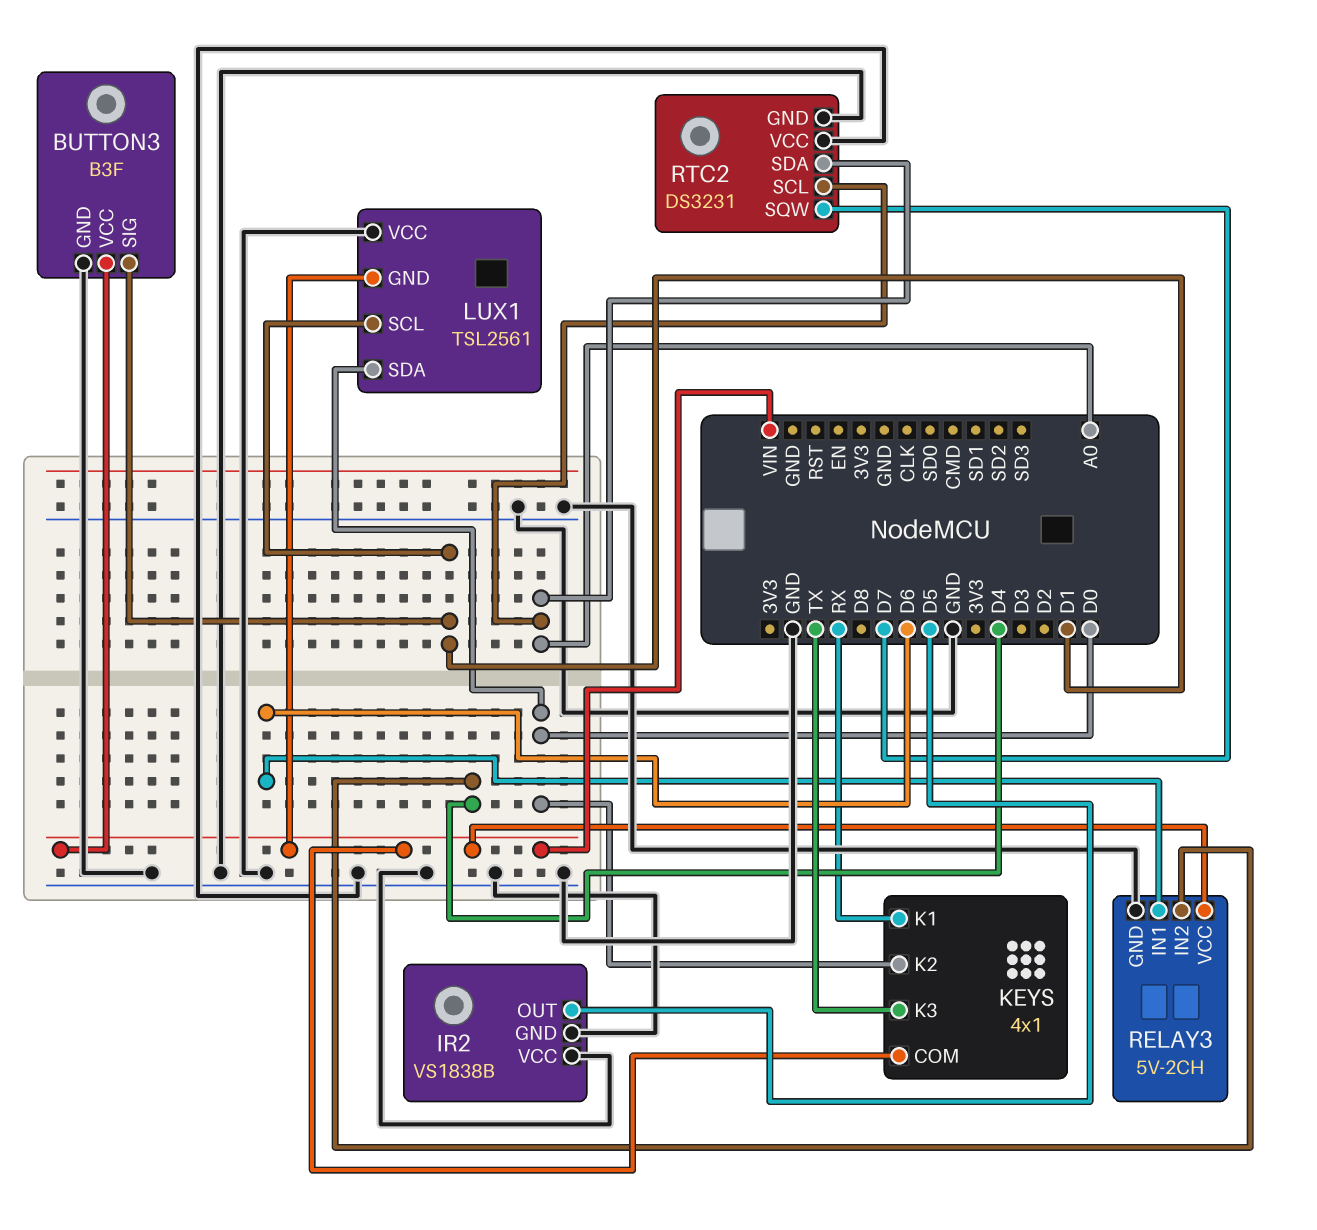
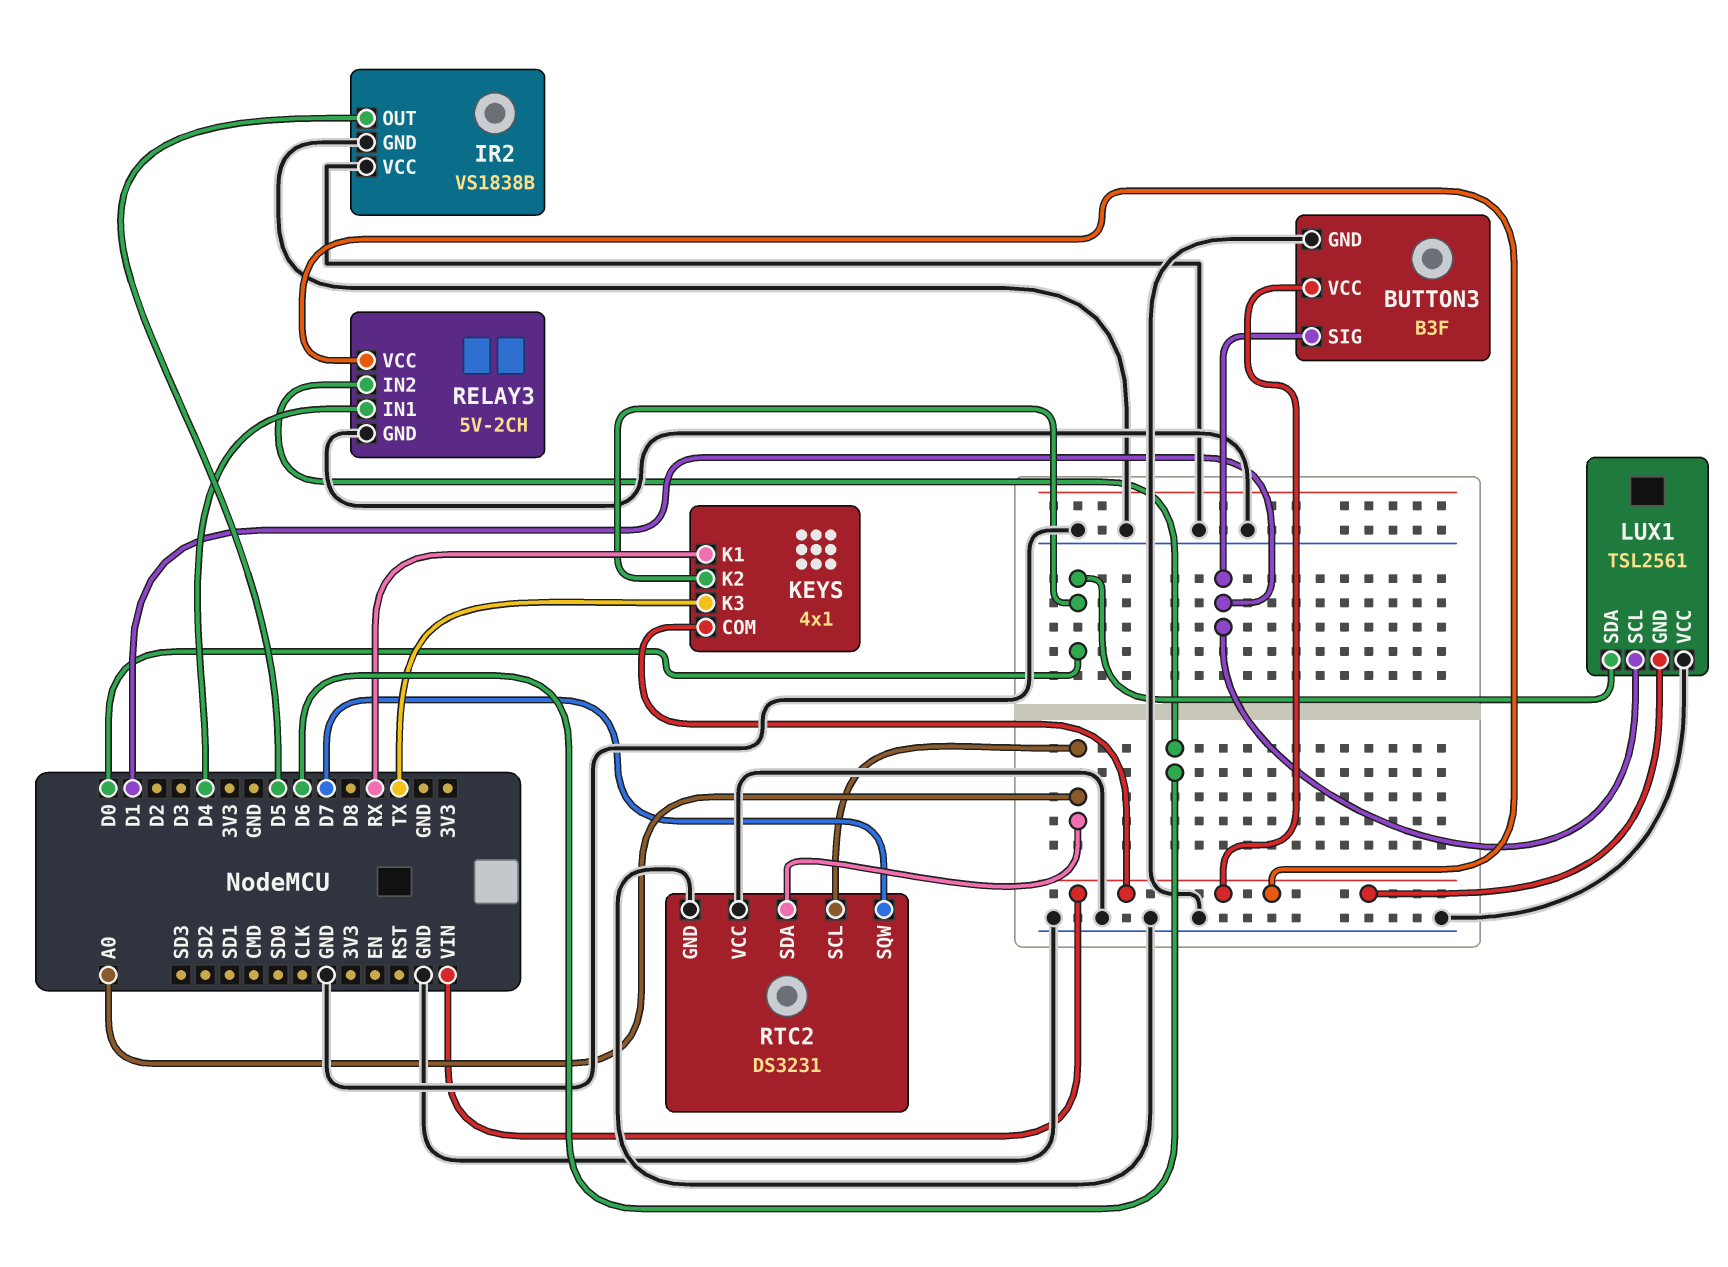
RELAY3 pin IN1: D6 -> D4
RELAY3 pin IN2: D4 -> D6

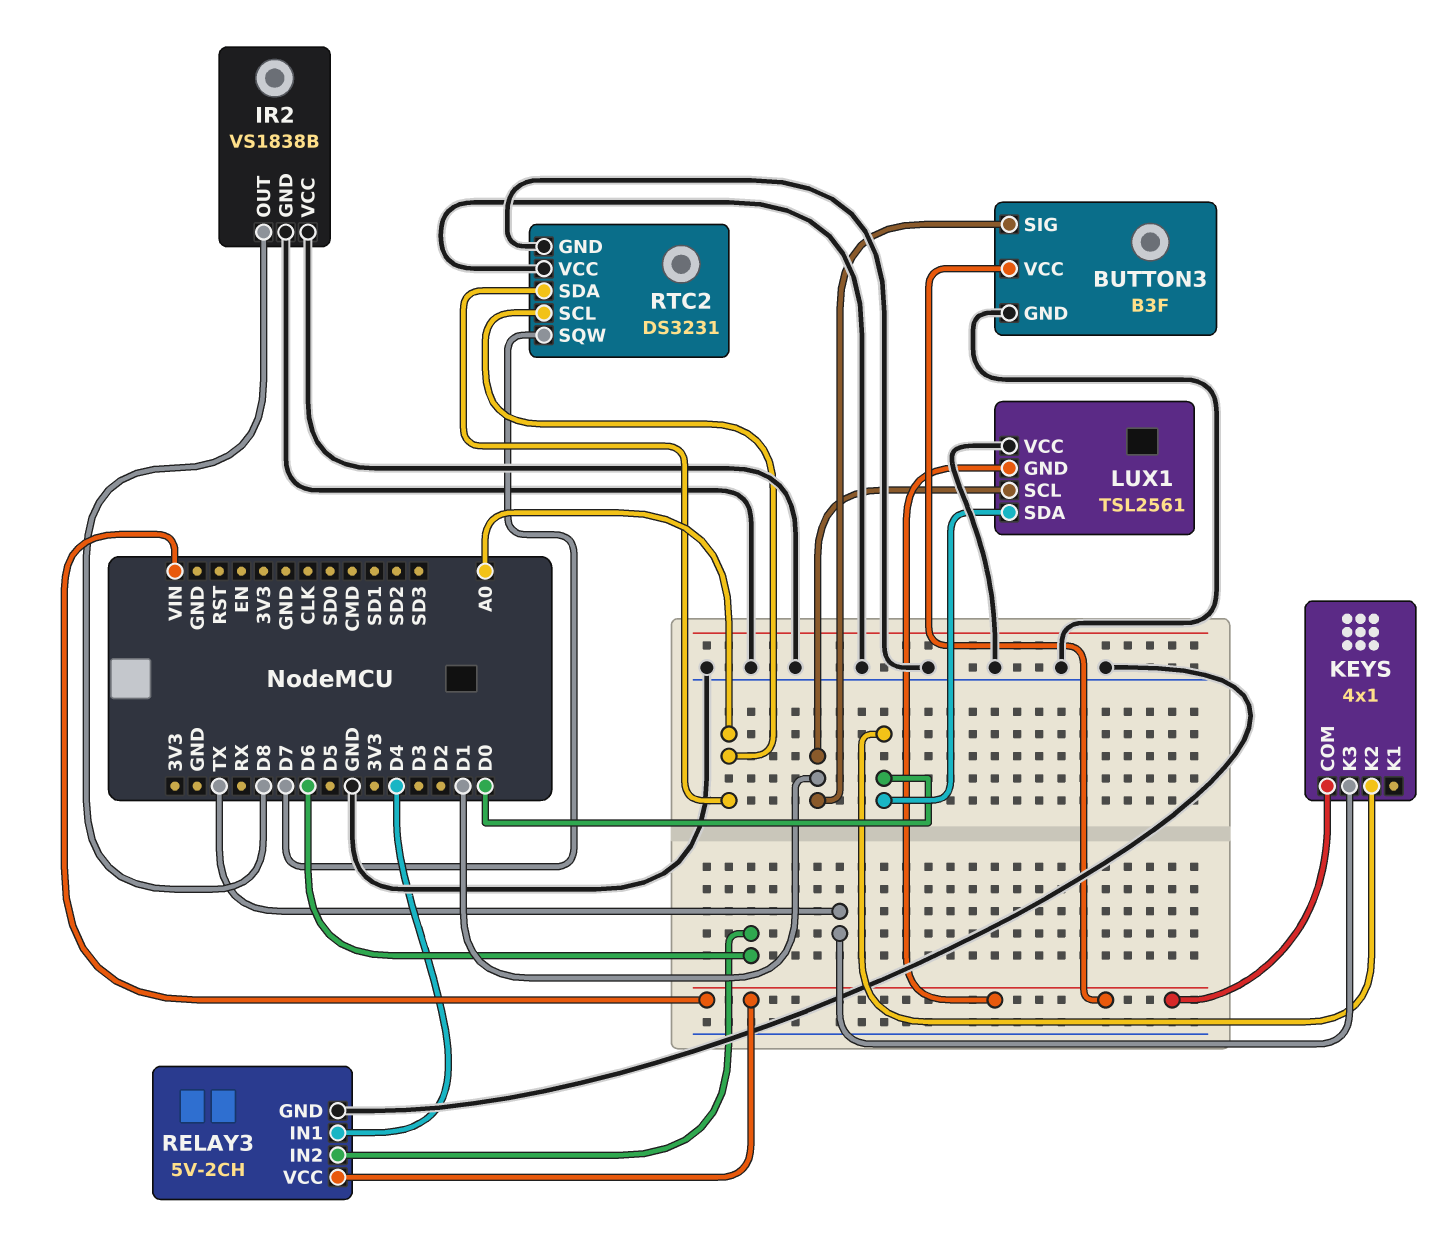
IR2 pin OUT: D5 -> D8
KEYS pin K1: RX -> none

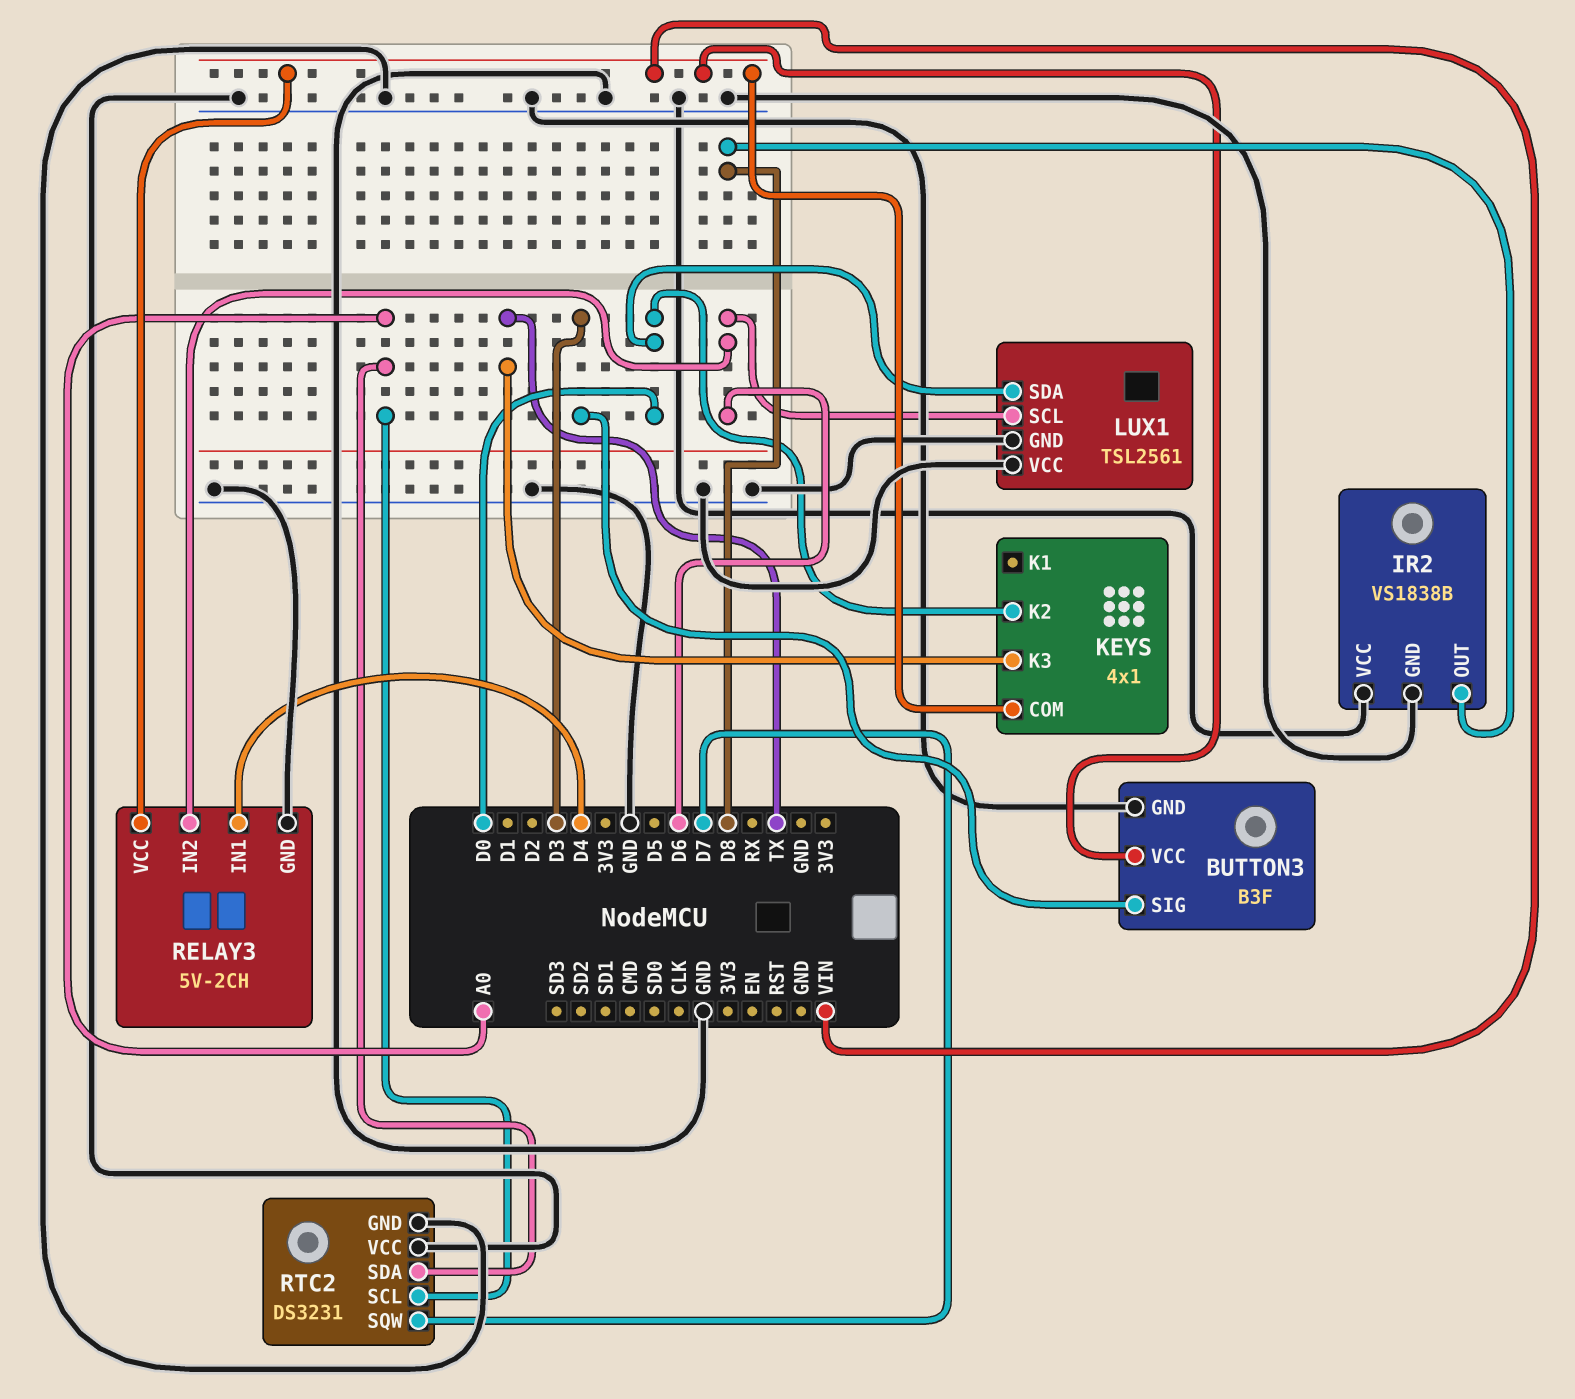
BUTTON3 pin SIG: D1 -> D3
LUX1 pin GND: VIN -> GND
LUX1 pin SCL: D1 -> D6

